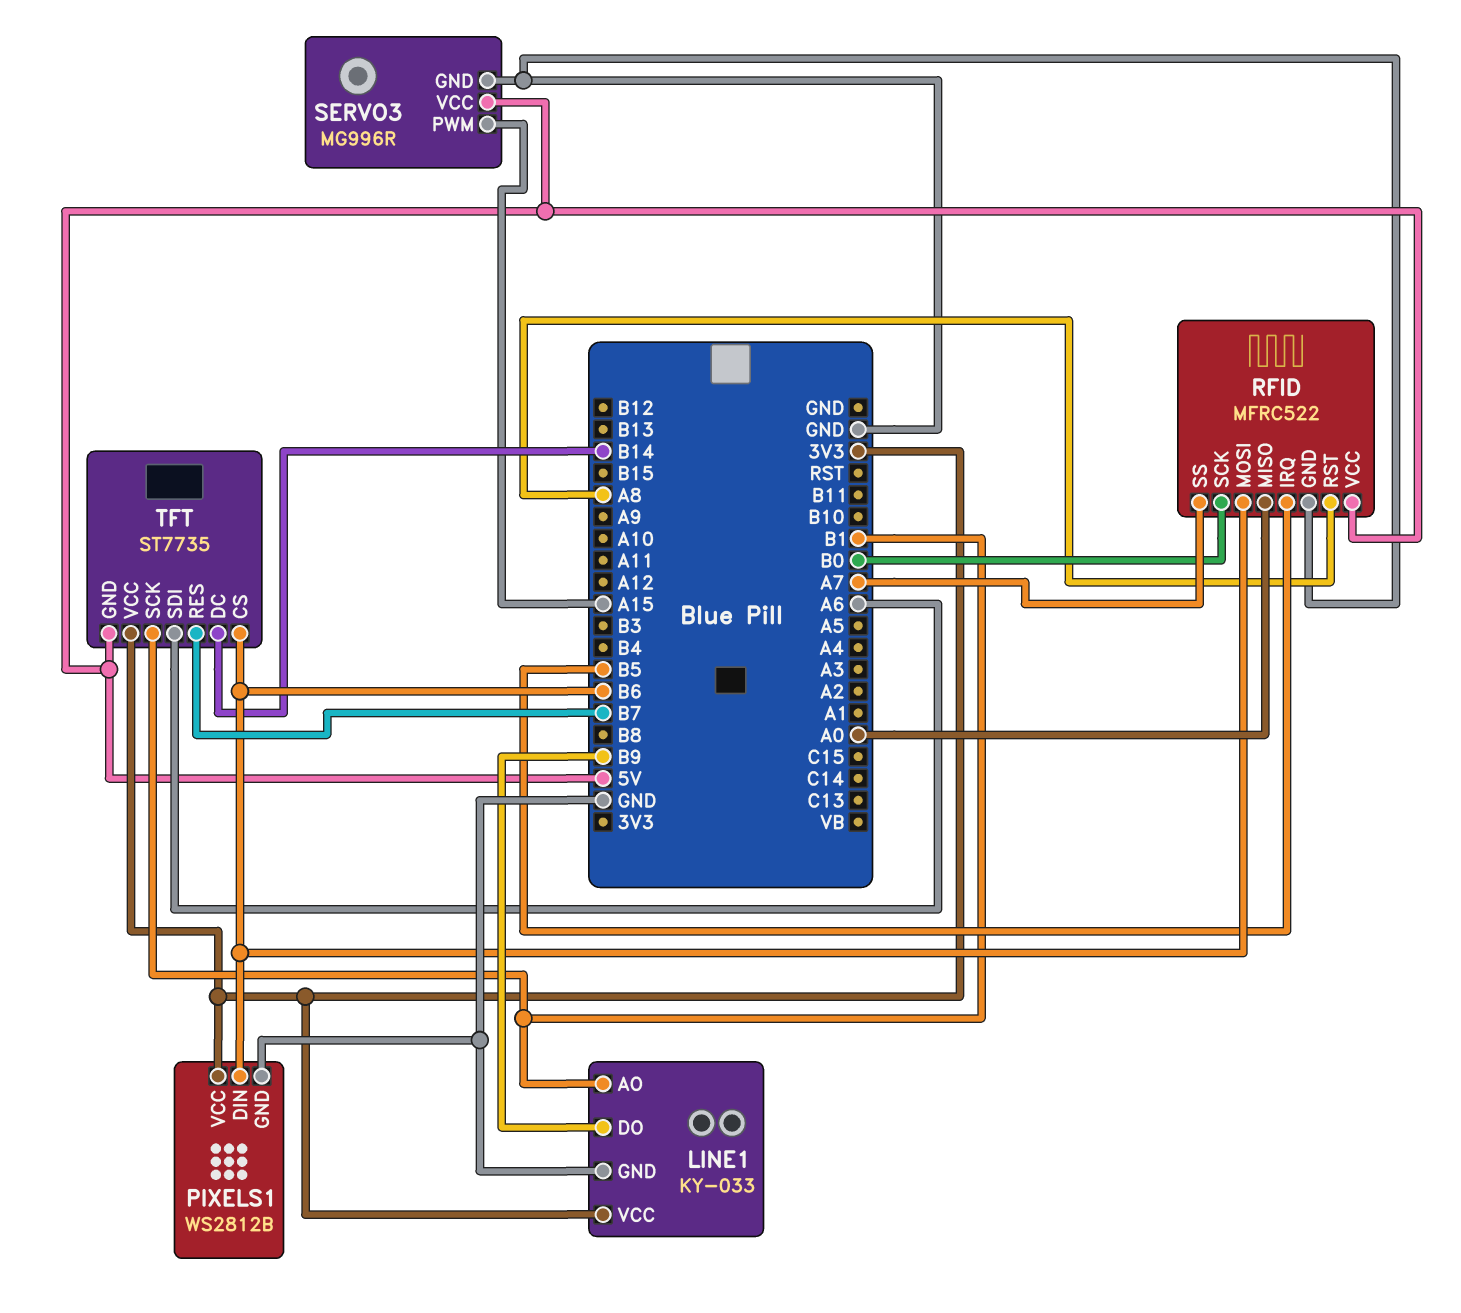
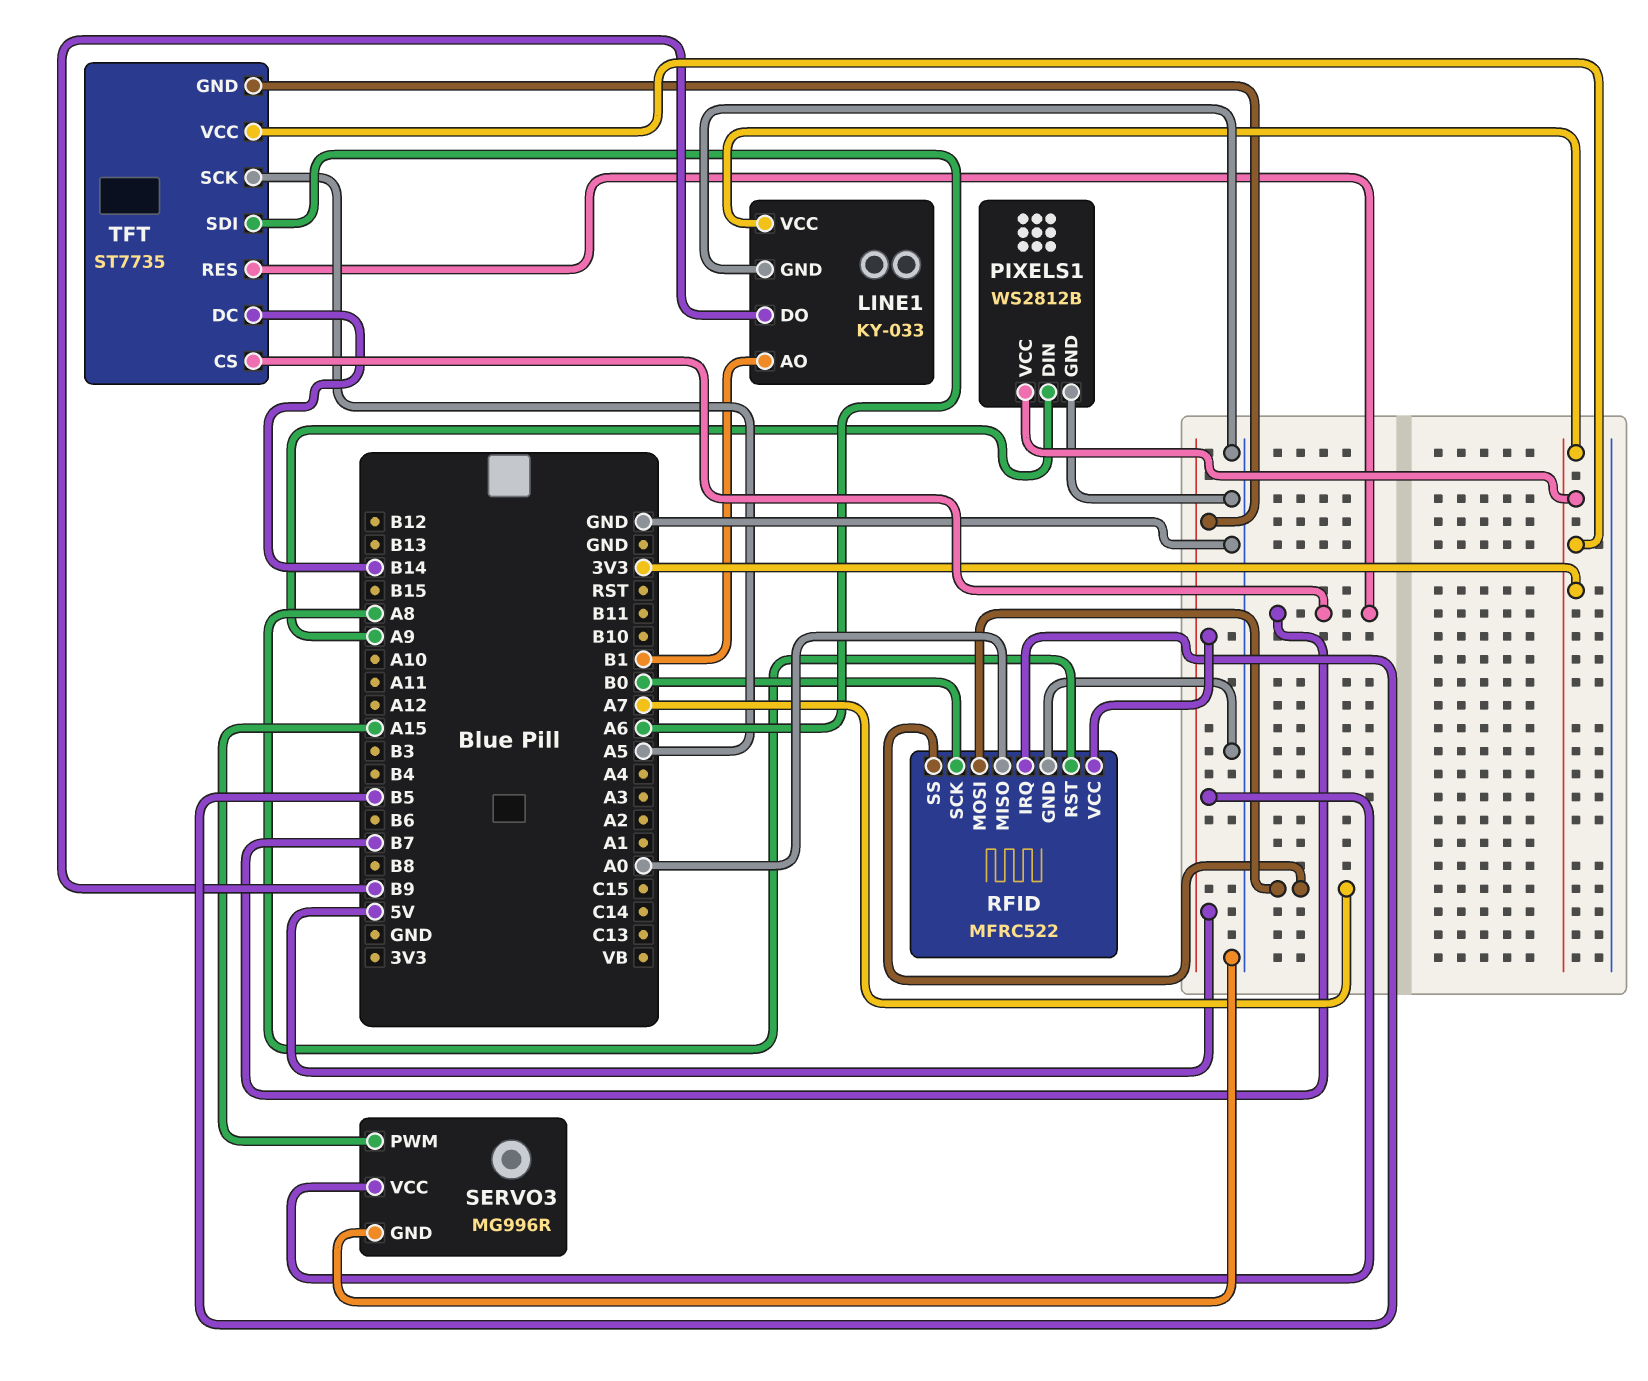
PIXELS1 pin DIN: B6 -> A9
RFID pin MOSI: B6 -> A7
TFT pin CS: B6 -> B7
TFT pin SCK: B1 -> A5

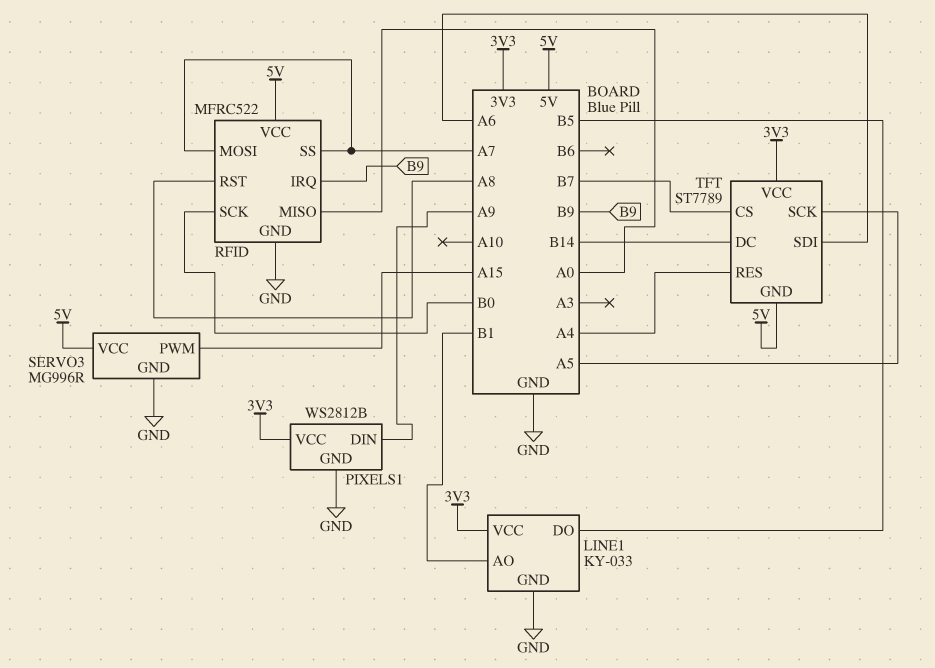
LINE1 pin DO: B9 -> B5
RFID pin IRQ: B5 -> B9
TFT: ST7735 -> ST7789
TFT pin RES: B7 -> A4

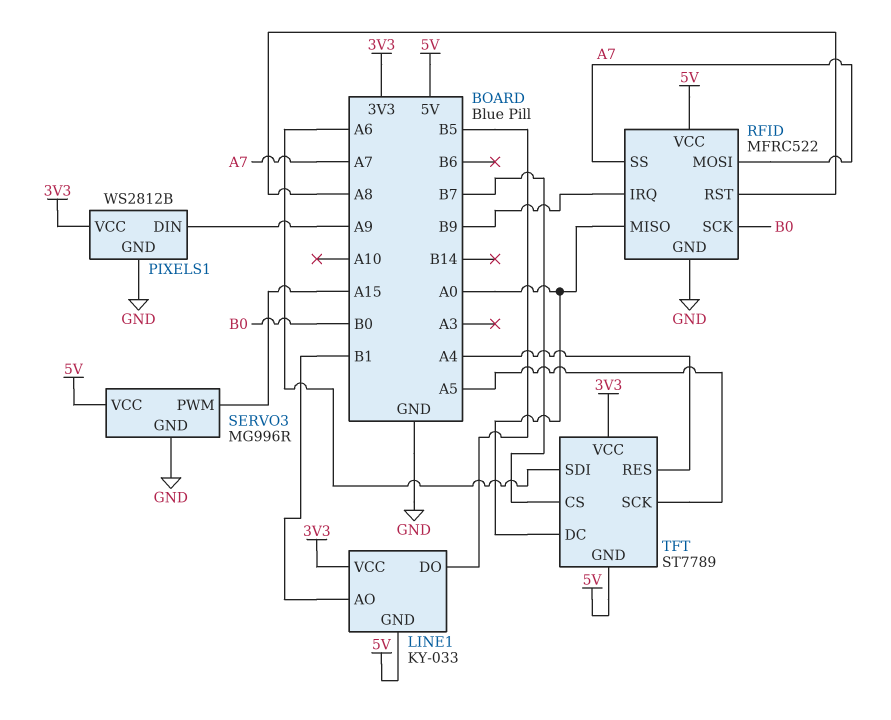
LINE1 pin GND: GND -> 5V
TFT pin DC: B14 -> A0

